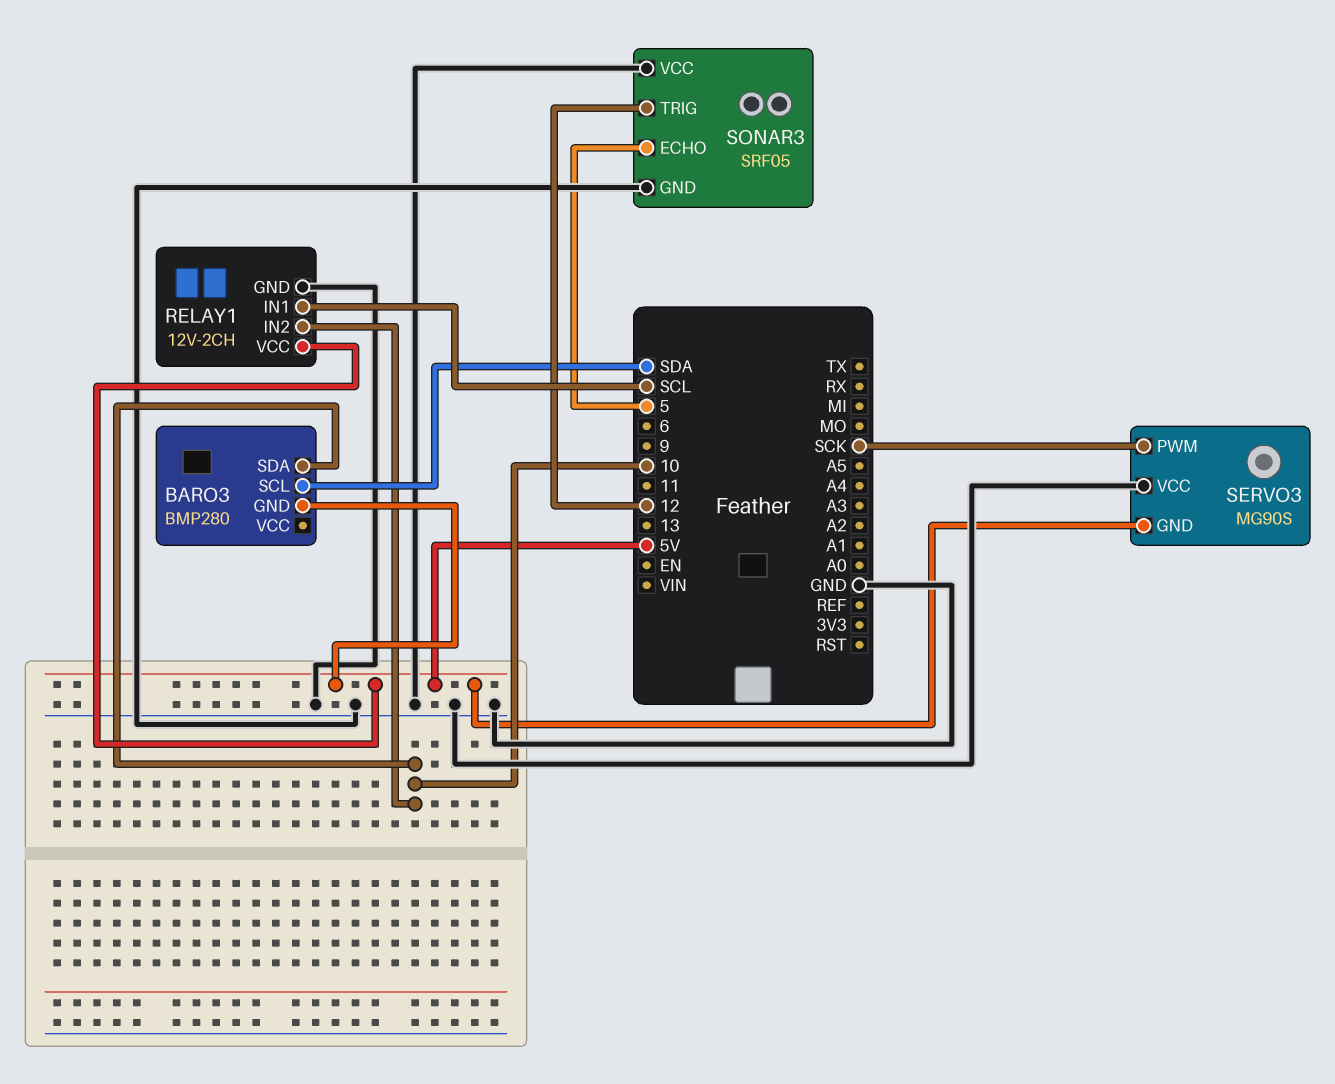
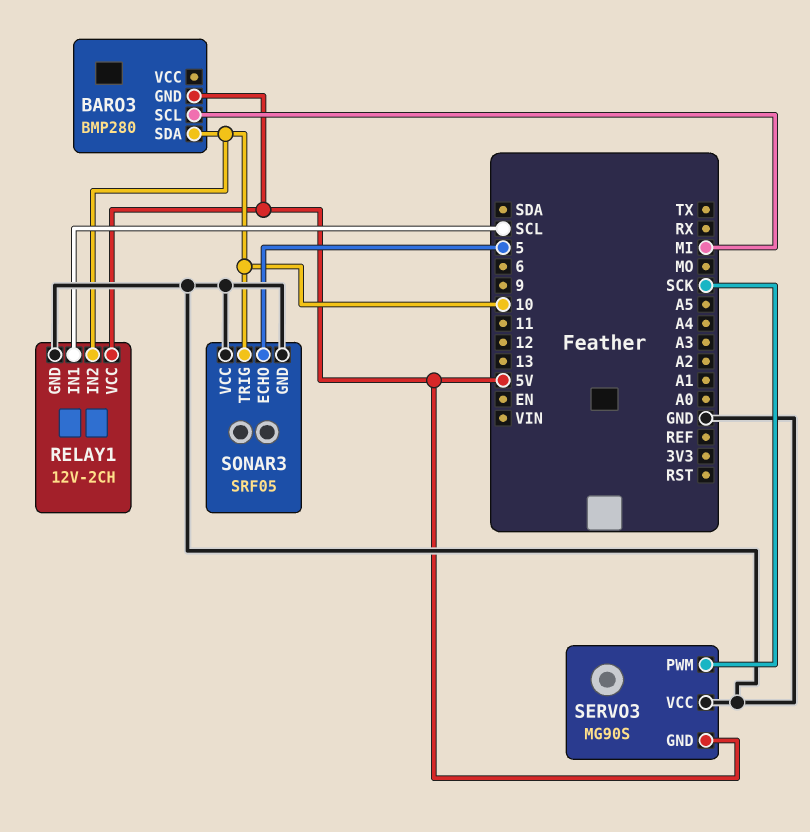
BARO3 pin SCL: SDA -> MI
SONAR3 pin TRIG: 12 -> 10

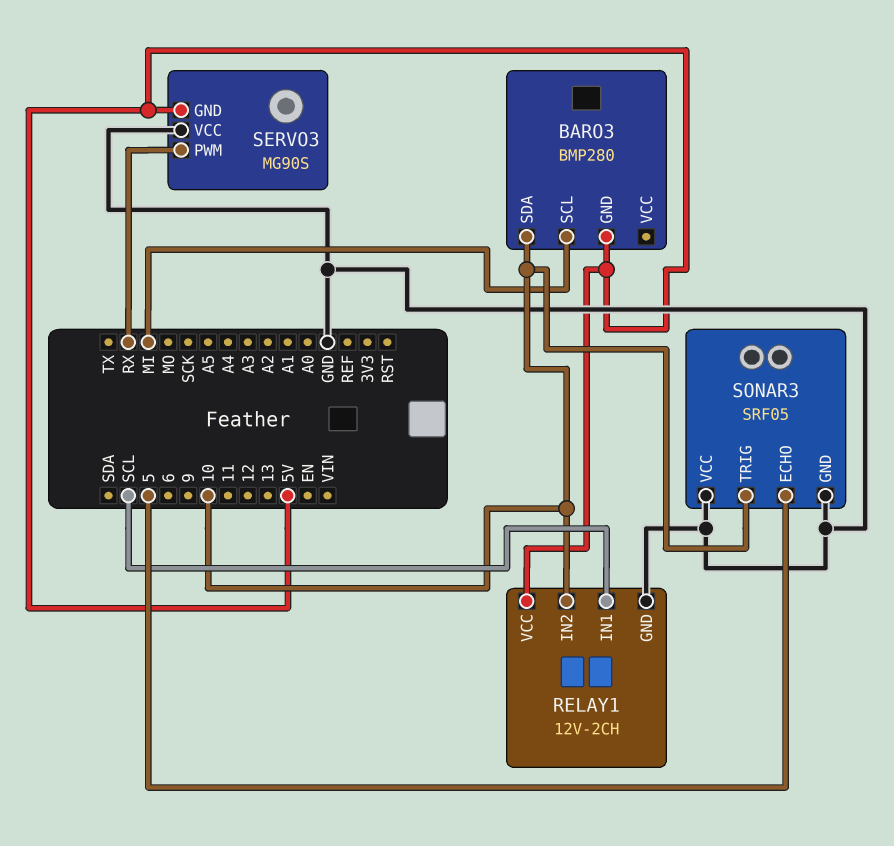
SERVO3 pin PWM: SCK -> RX

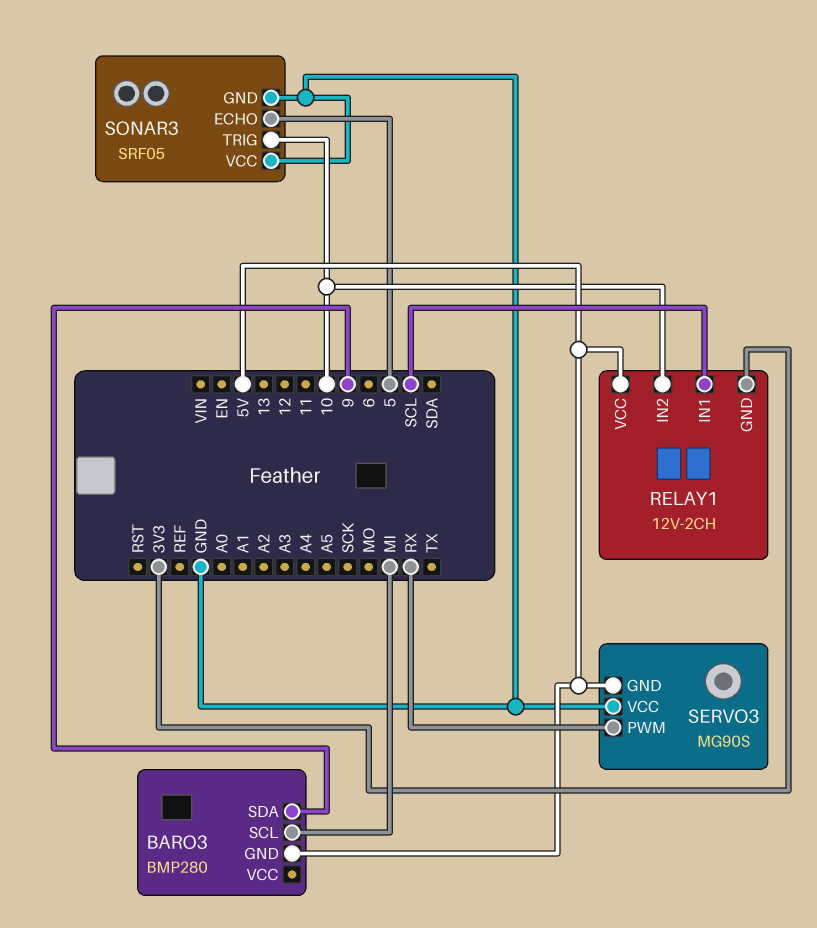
BARO3 pin SDA: 10 -> 9
RELAY1 pin GND: GND -> 3V3

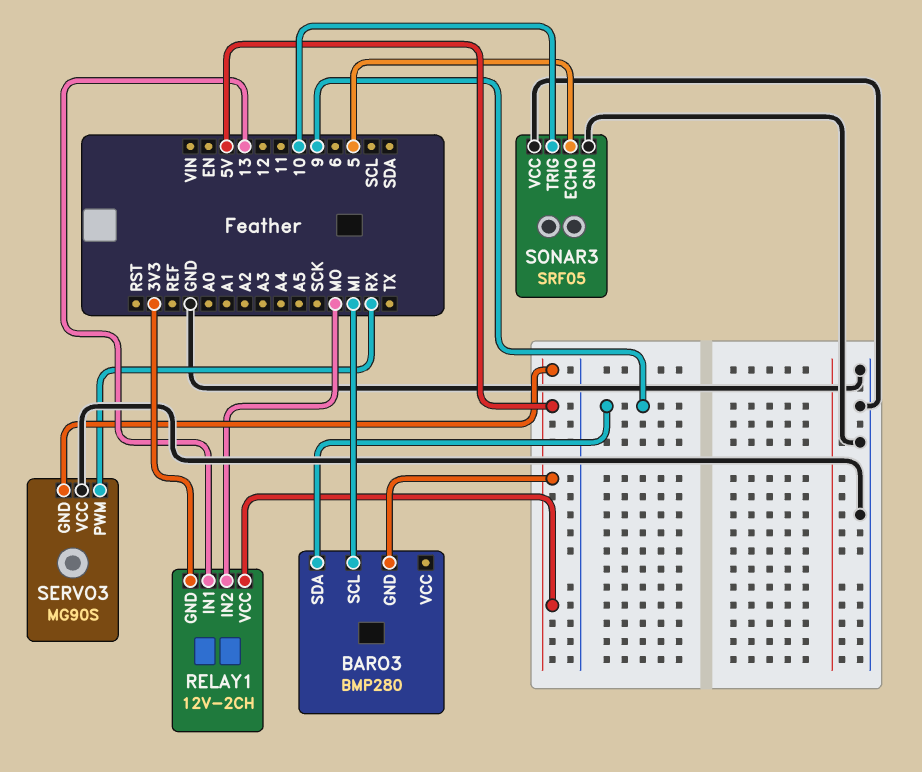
RELAY1 pin IN1: SCL -> 13
RELAY1 pin IN2: 10 -> MO

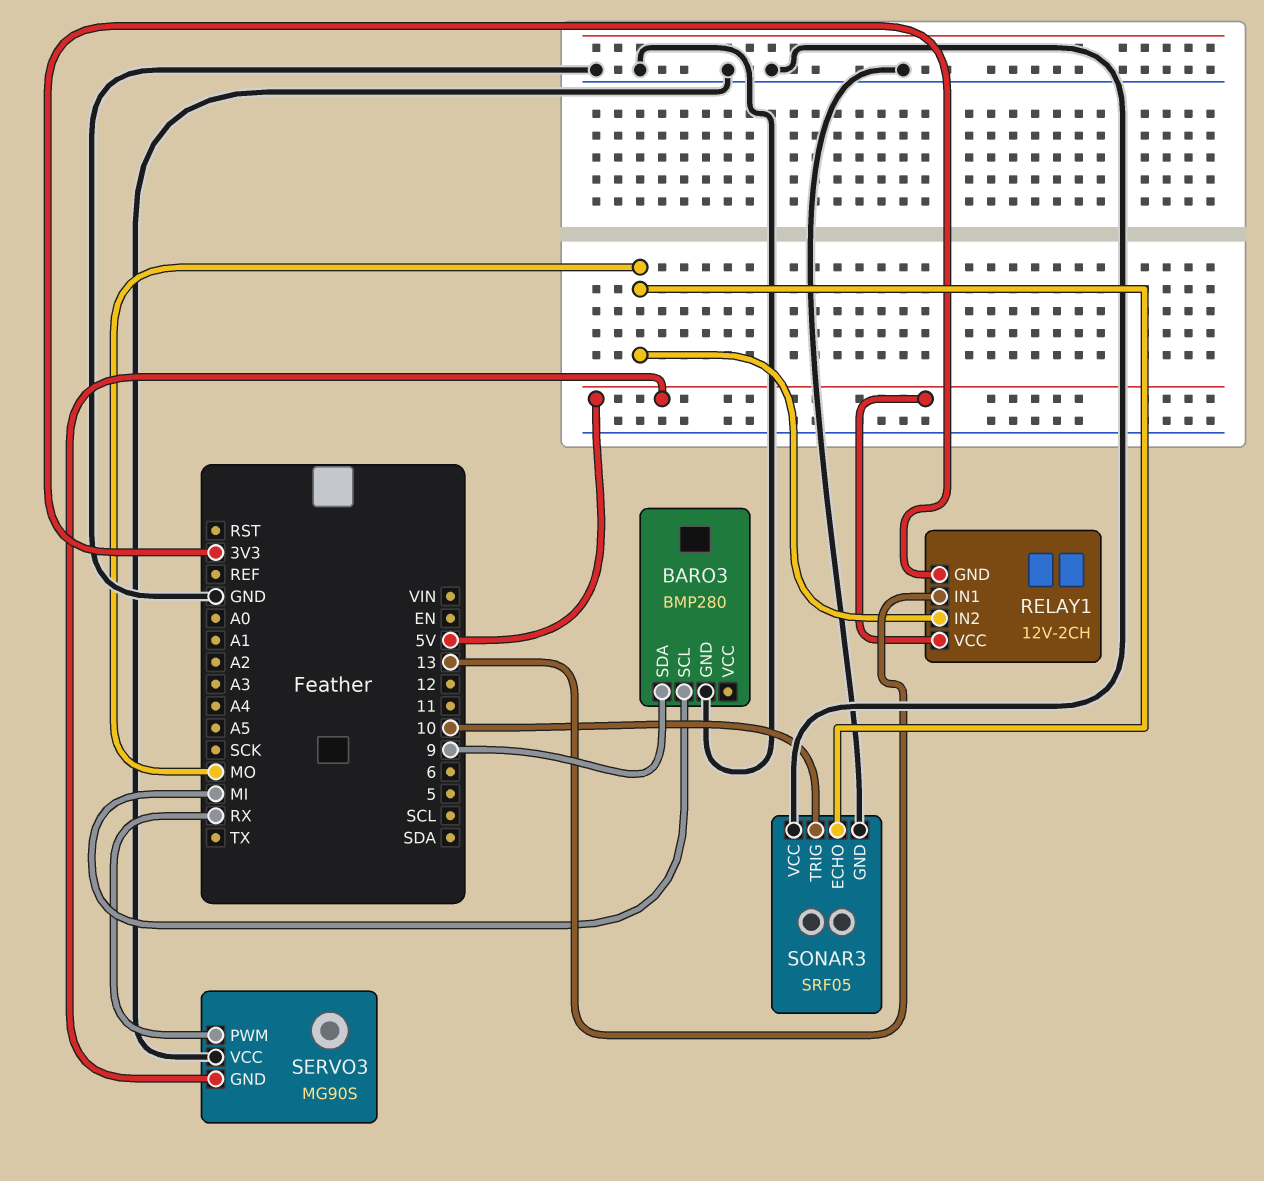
BARO3 pin GND: 5V -> GND
SONAR3 pin ECHO: 5 -> MO

